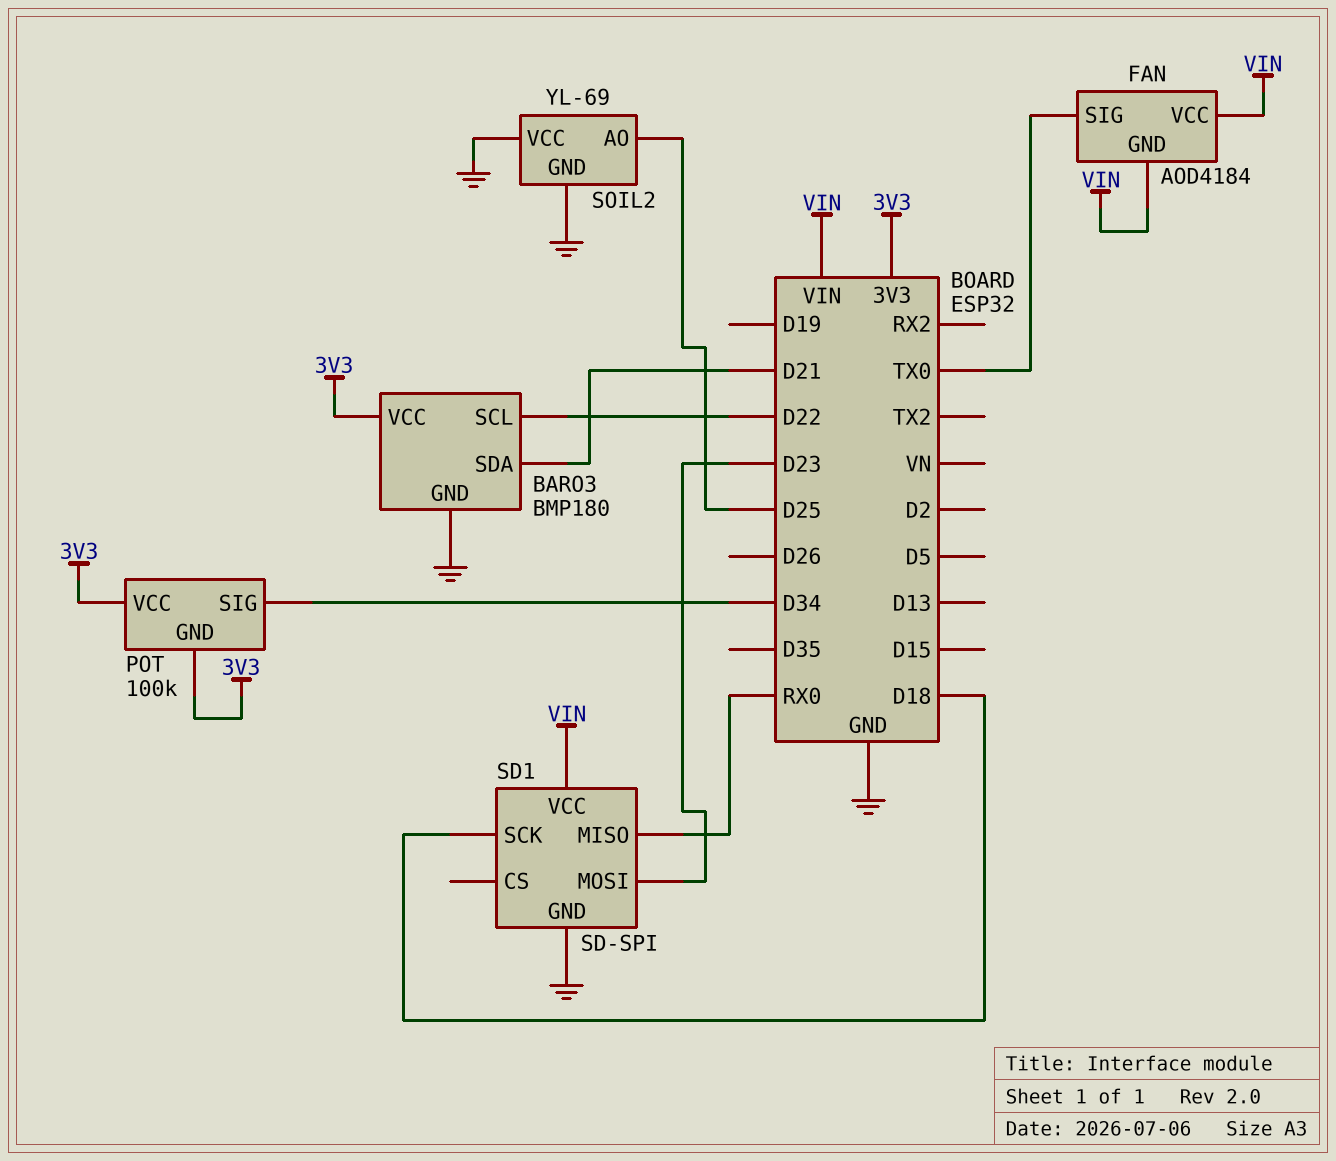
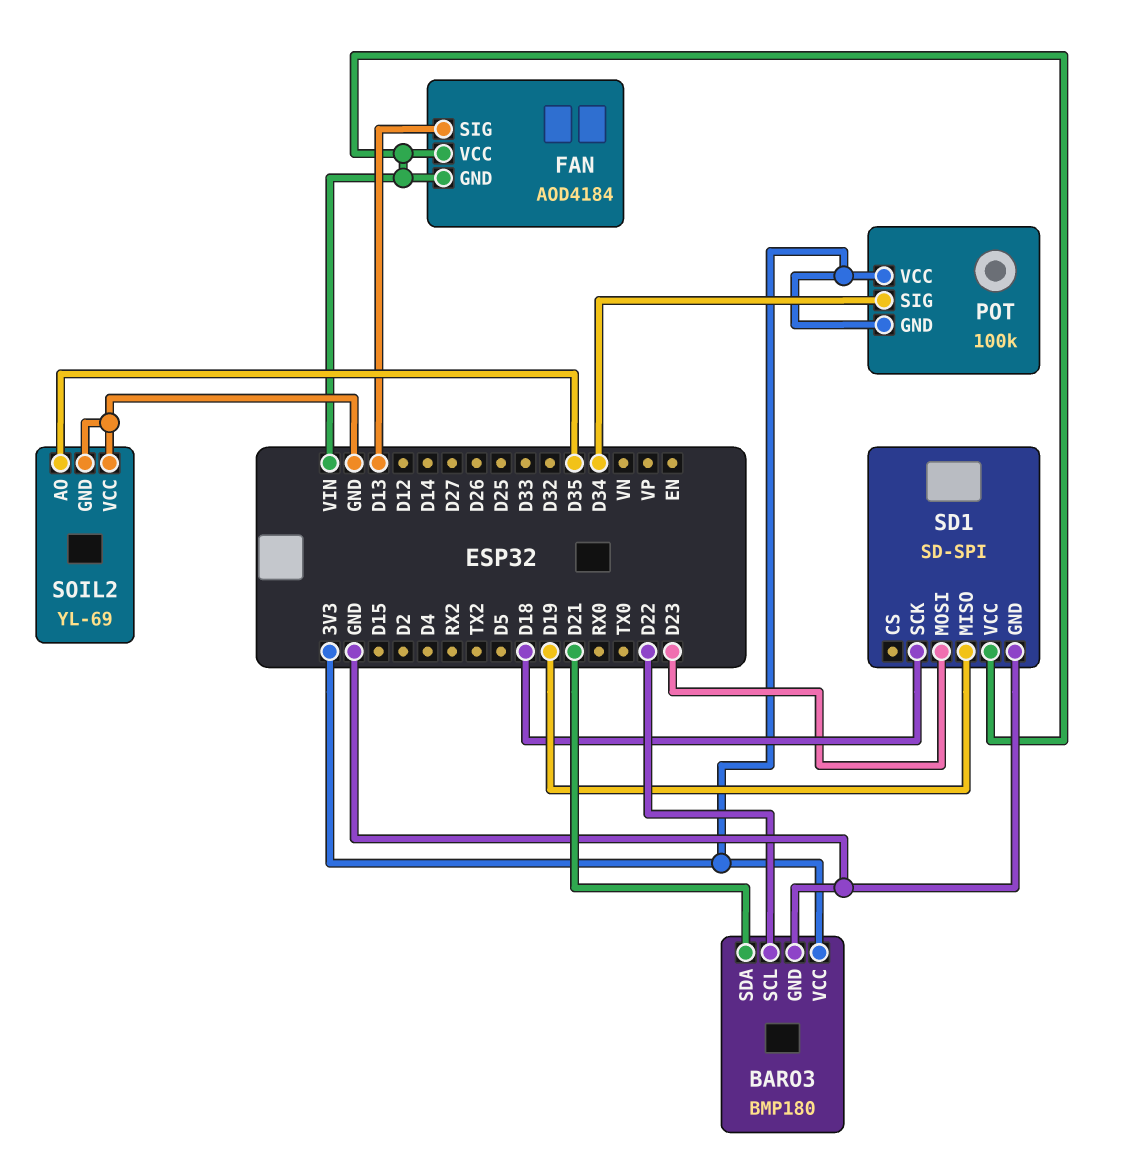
FAN pin SIG: TX0 -> D13
SD1 pin MISO: RX0 -> D19
SOIL2 pin AO: D25 -> D35

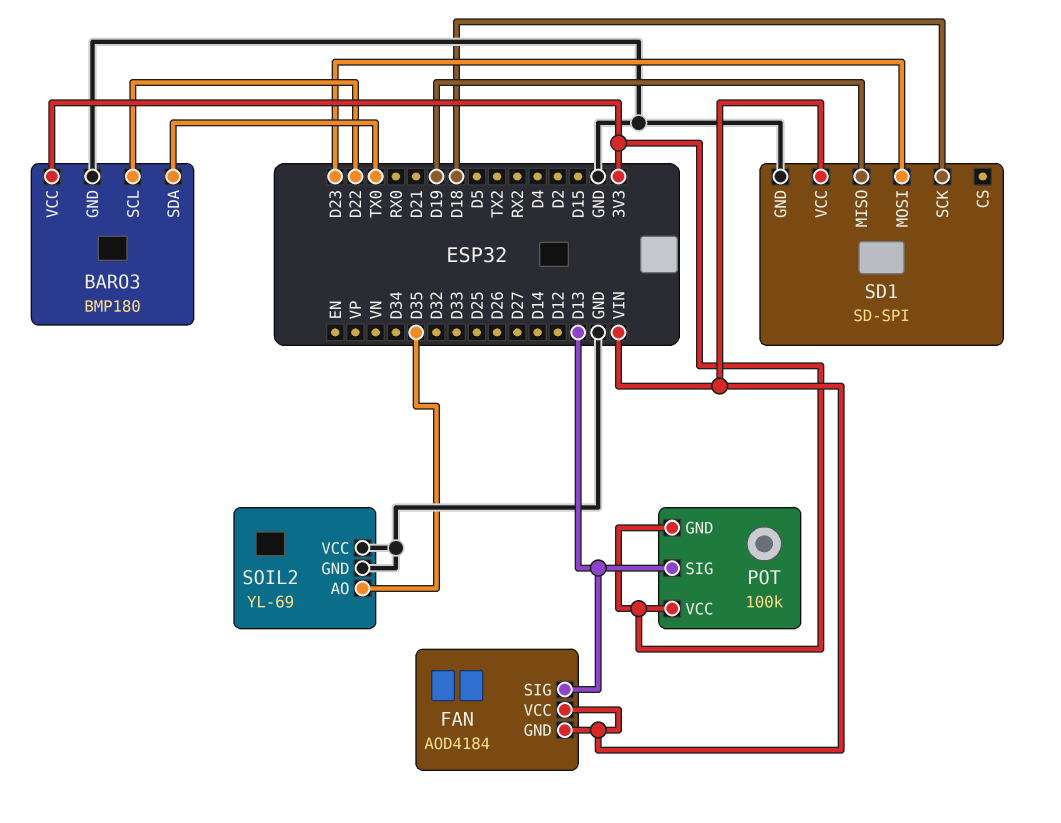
BARO3 pin SDA: D21 -> TX0
POT pin SIG: D34 -> D13

